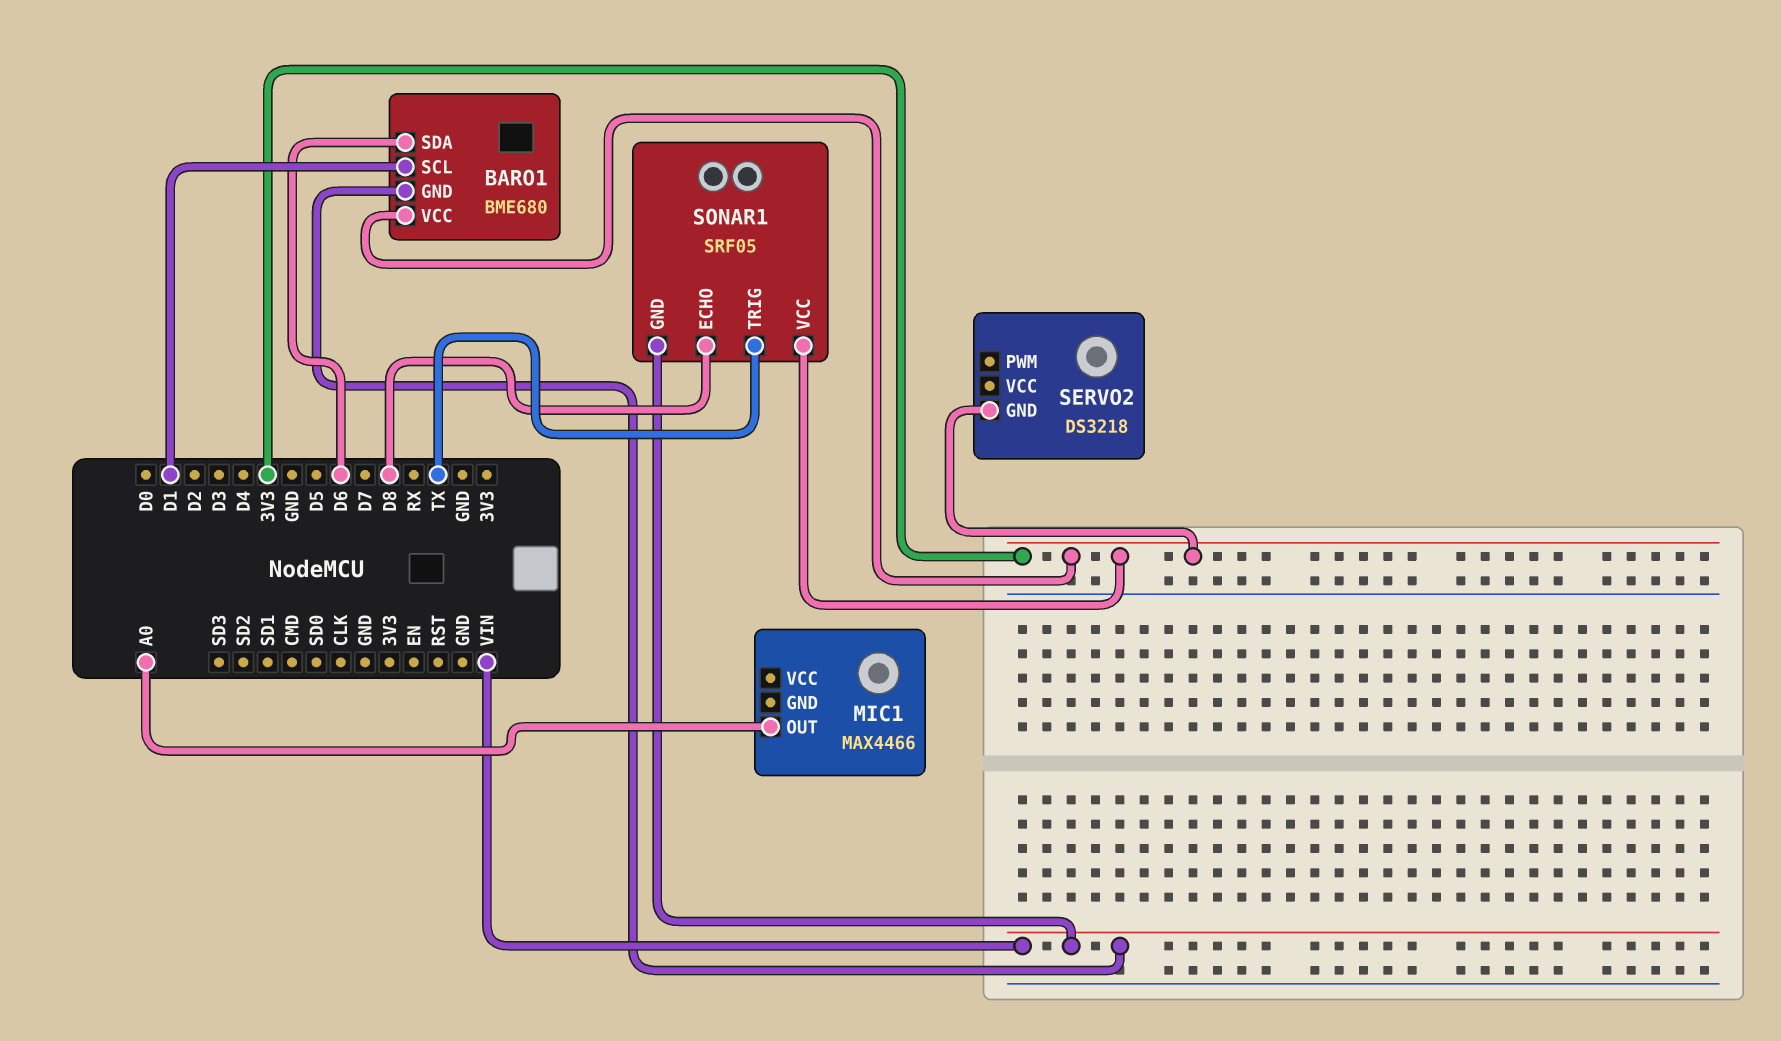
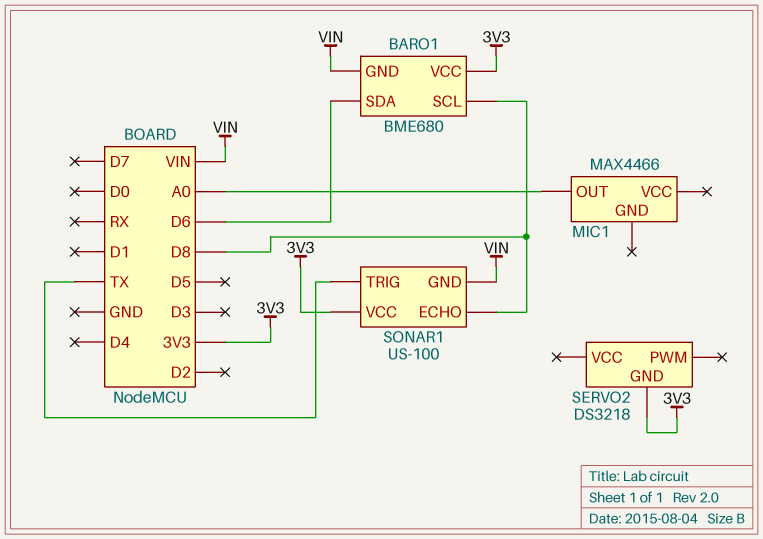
BARO1 pin SCL: D1 -> D8
SONAR1: SRF05 -> US-100

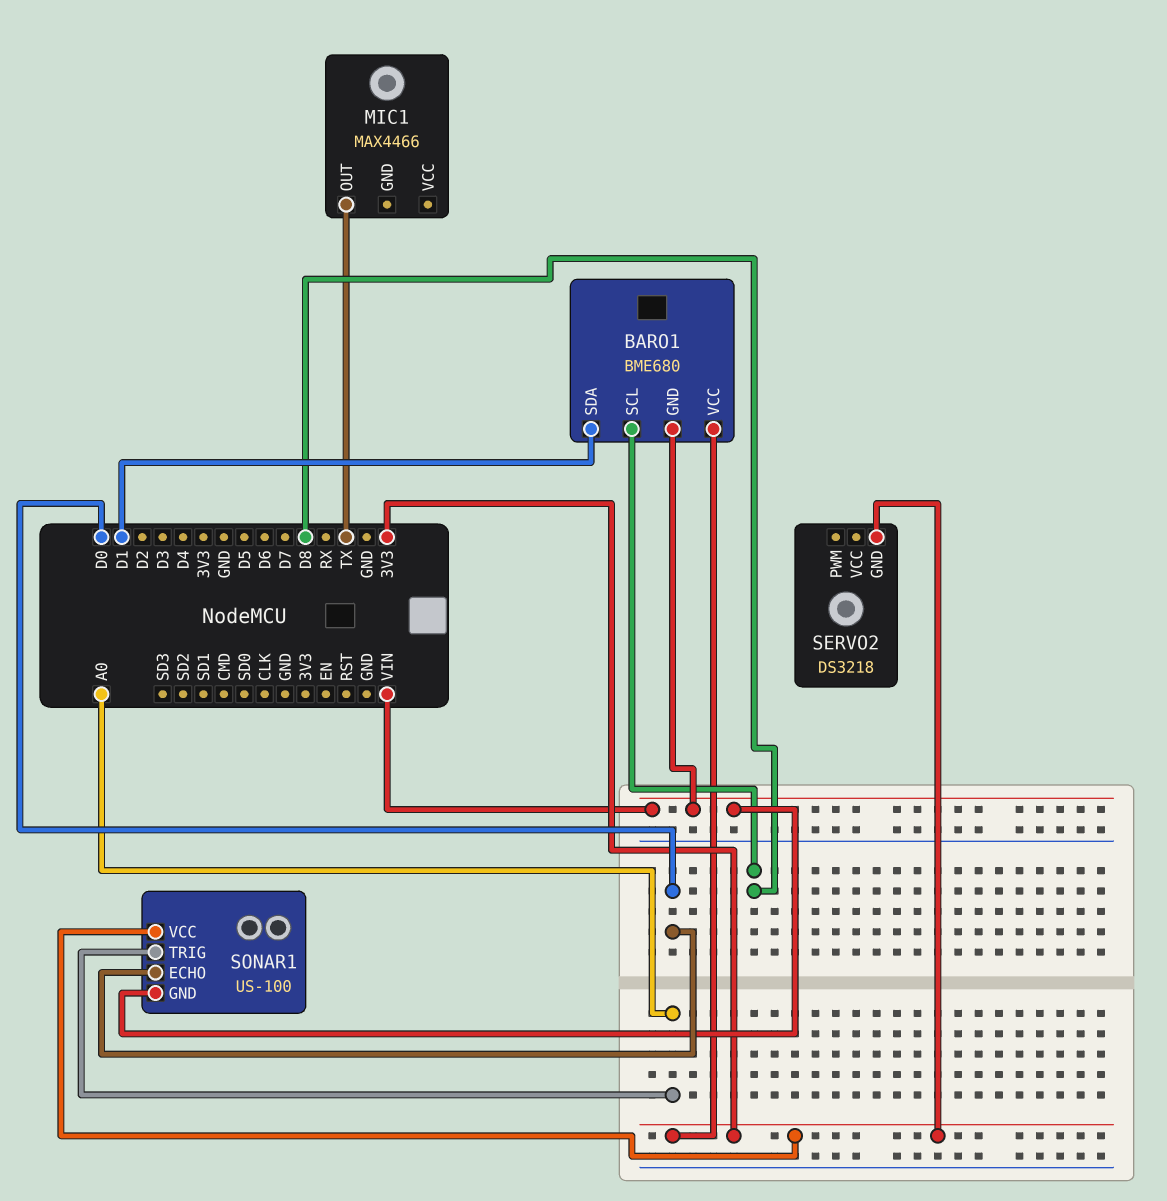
BARO1 pin SDA: D6 -> D1
MIC1 pin OUT: A0 -> TX
SONAR1 pin ECHO: D8 -> D0
SONAR1 pin TRIG: TX -> A0

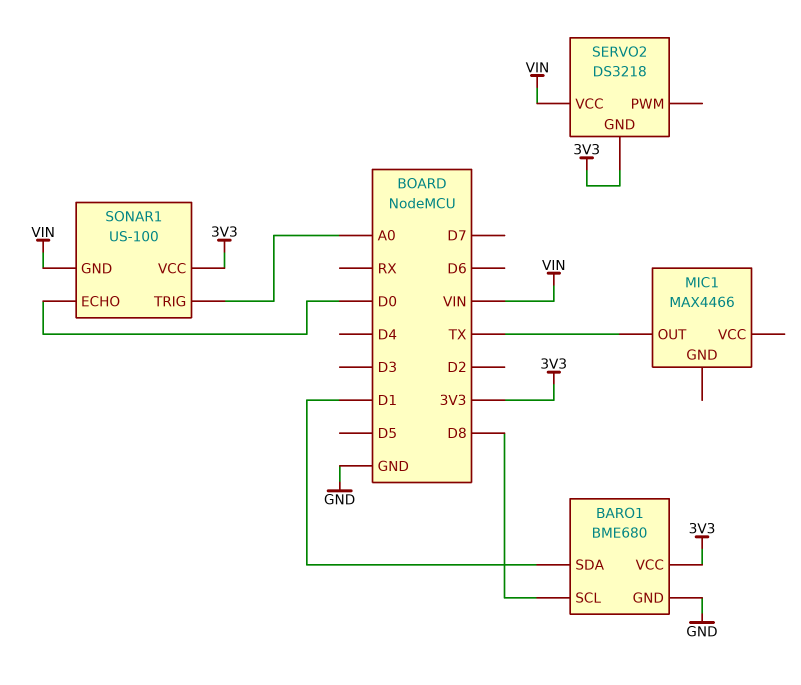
BARO1 pin GND: VIN -> GND
SERVO2 pin VCC: none -> VIN

